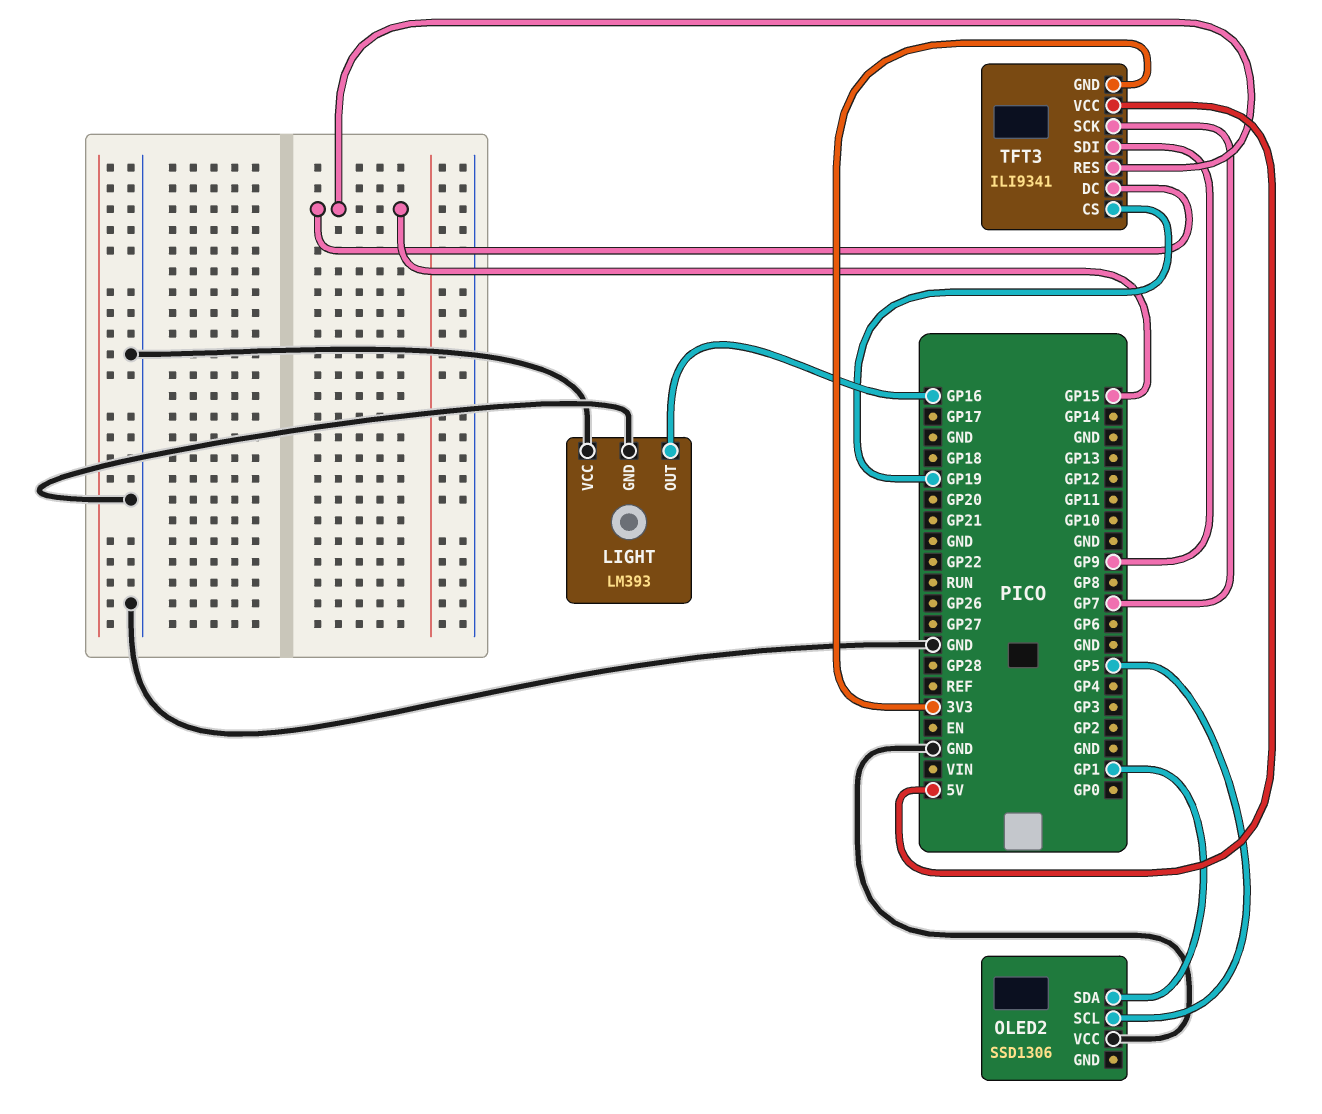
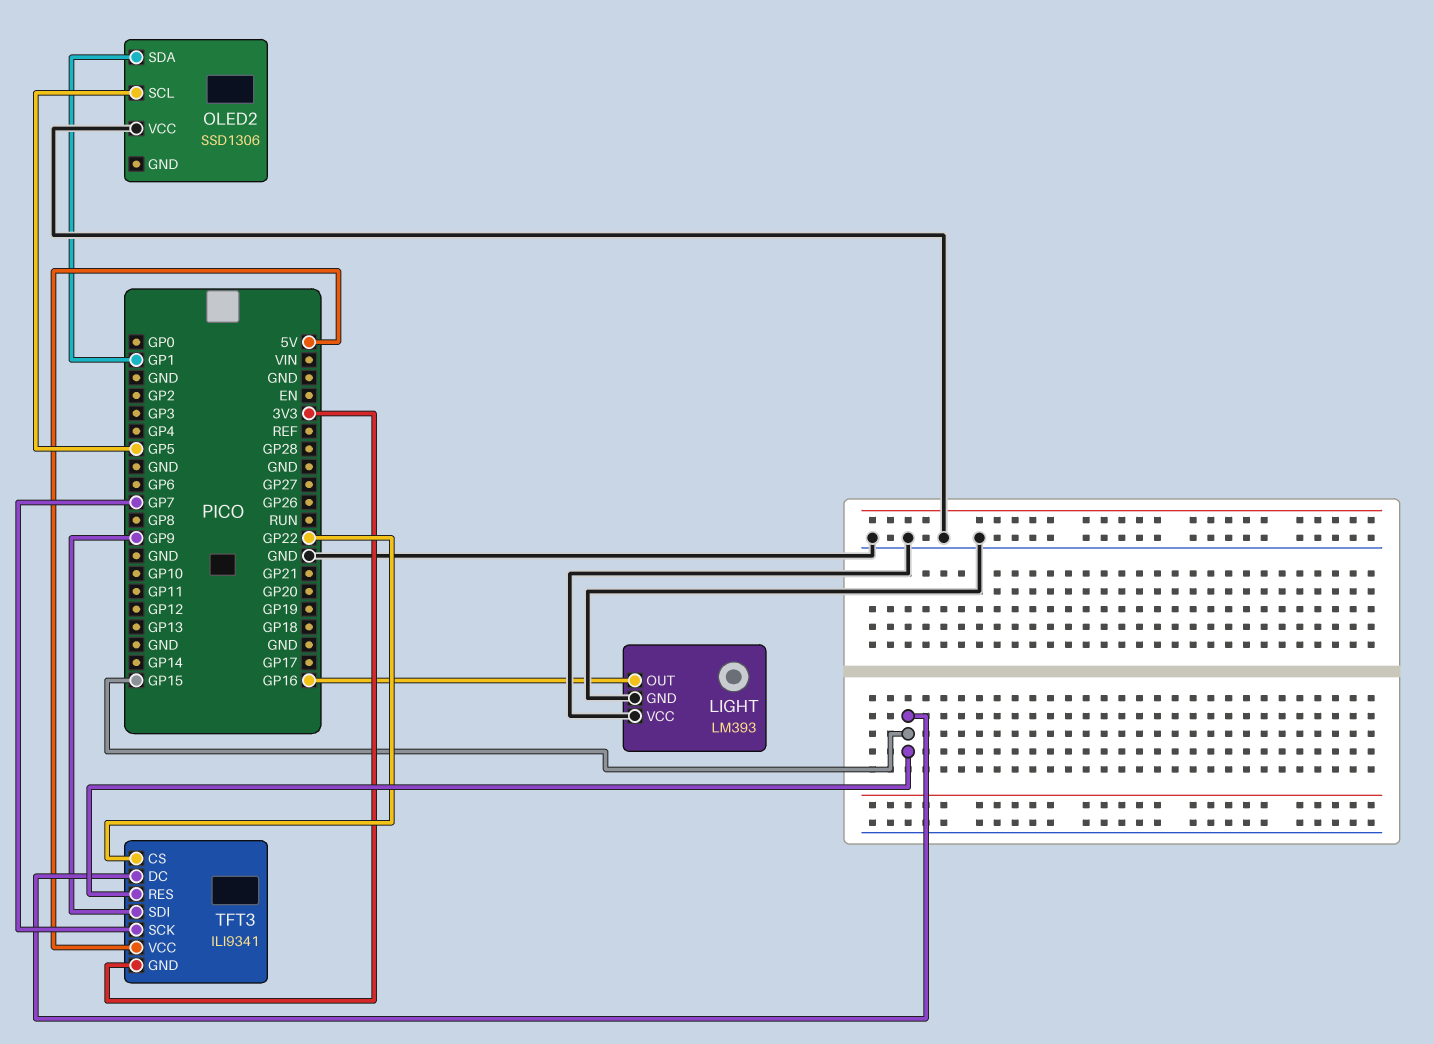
TFT3 pin CS: GP19 -> GP22

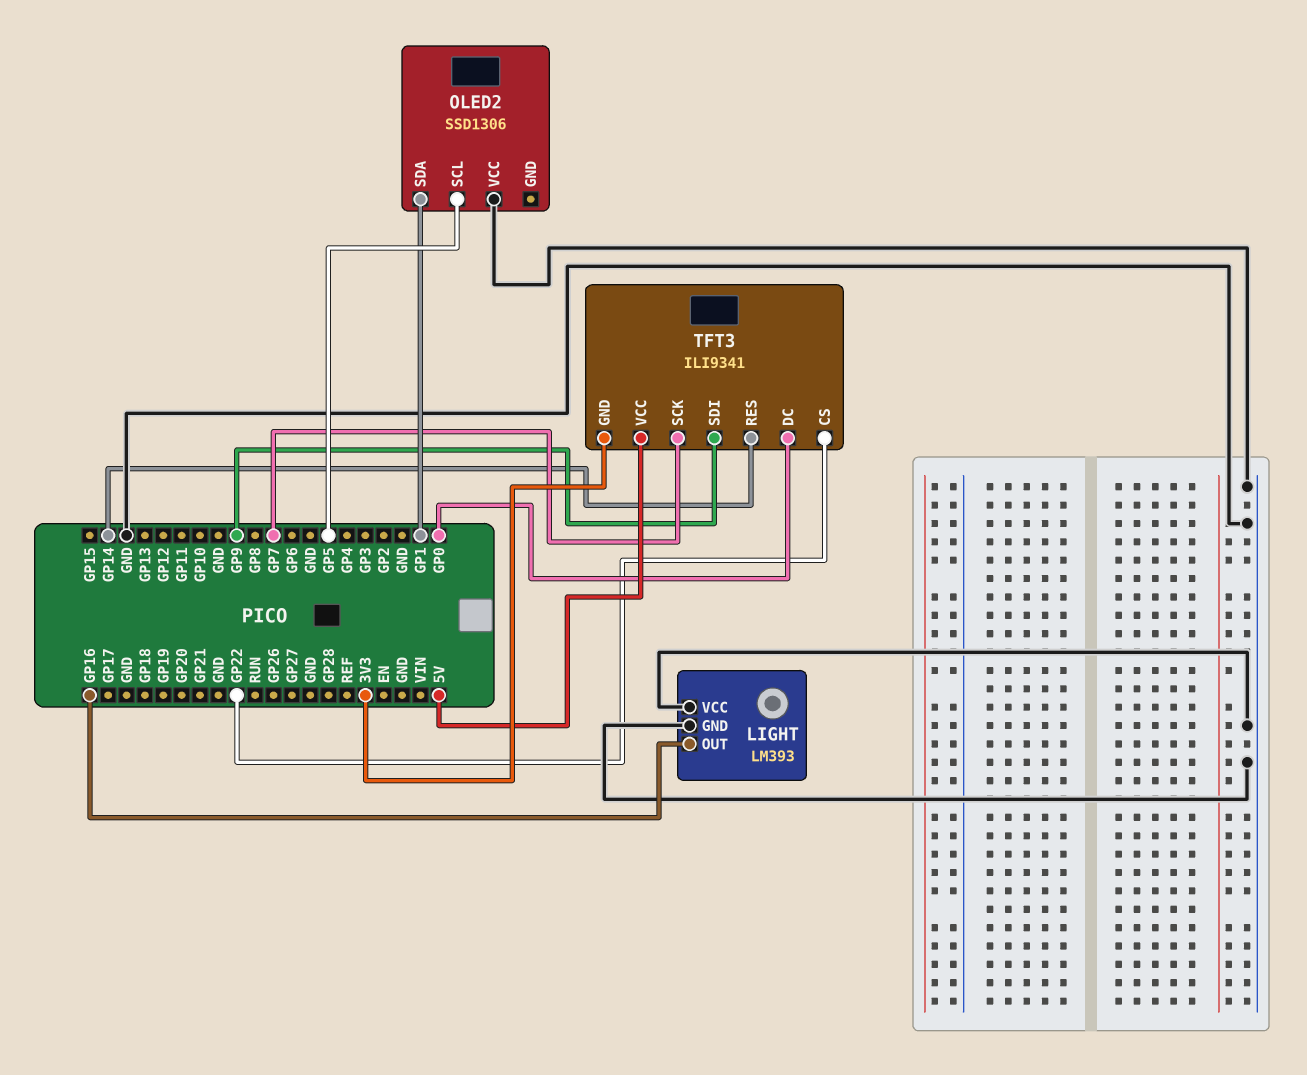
TFT3 pin DC: GP15 -> GP0
TFT3 pin RES: GP15 -> GP14

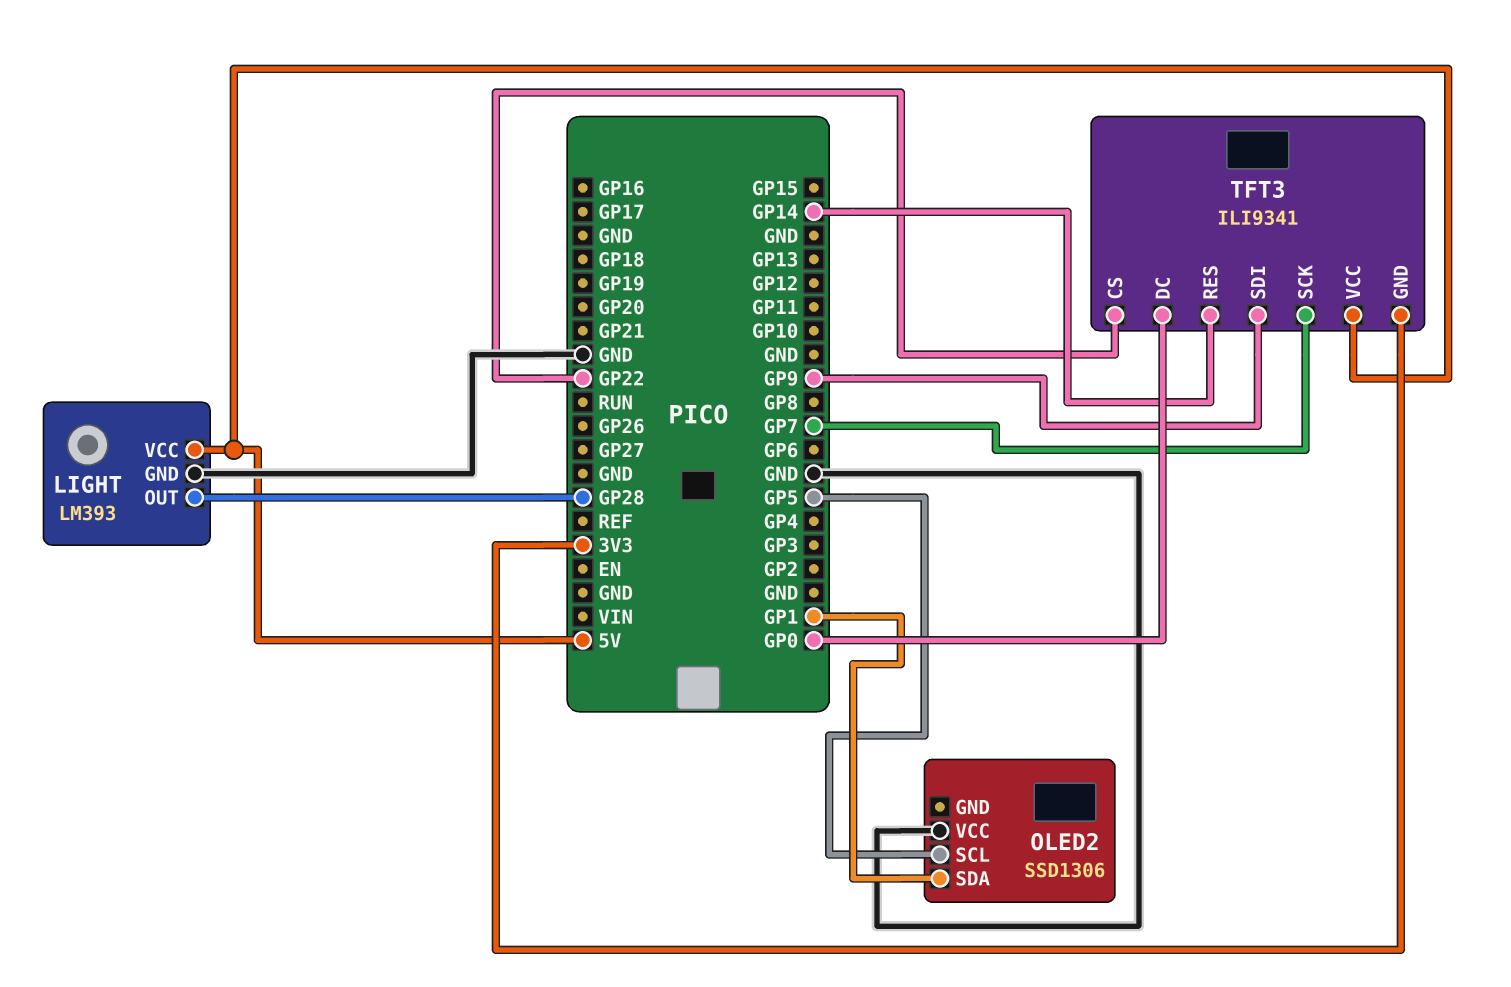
LIGHT pin OUT: GP16 -> GP28
LIGHT pin VCC: GND -> 5V

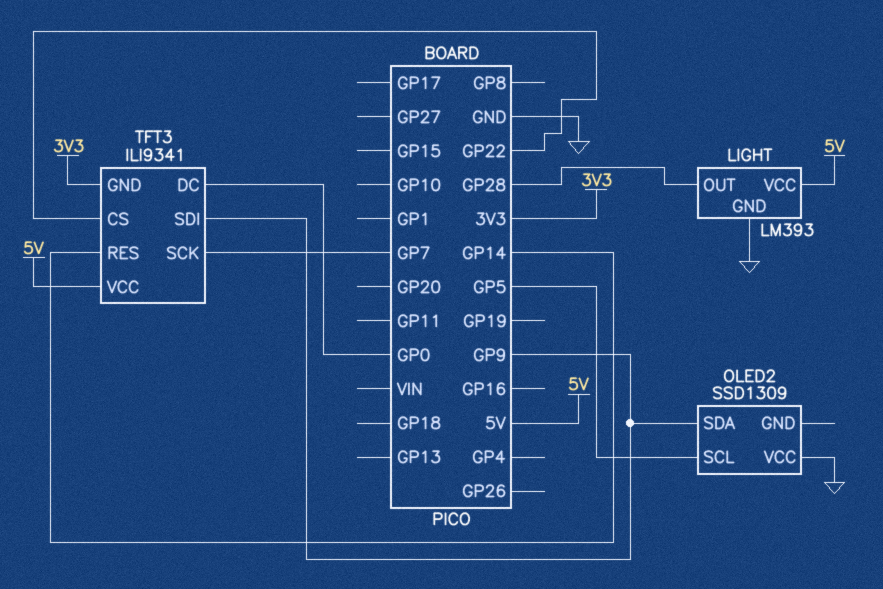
OLED2: SSD1306 -> SSD1309
OLED2 pin SDA: GP1 -> GP9

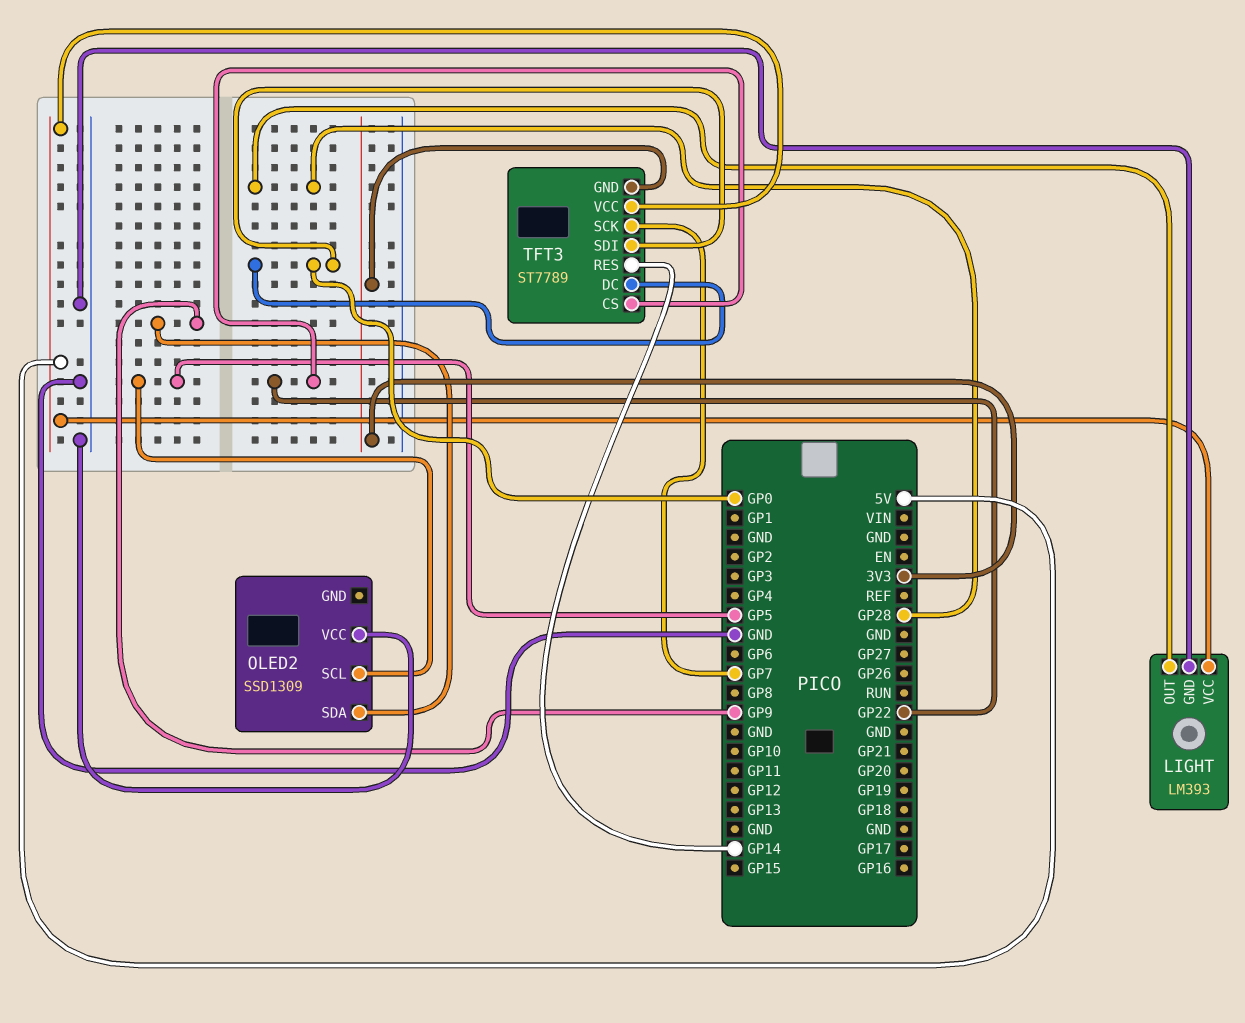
TFT3: ILI9341 -> ST7789
TFT3 pin SDI: GP9 -> GP0

